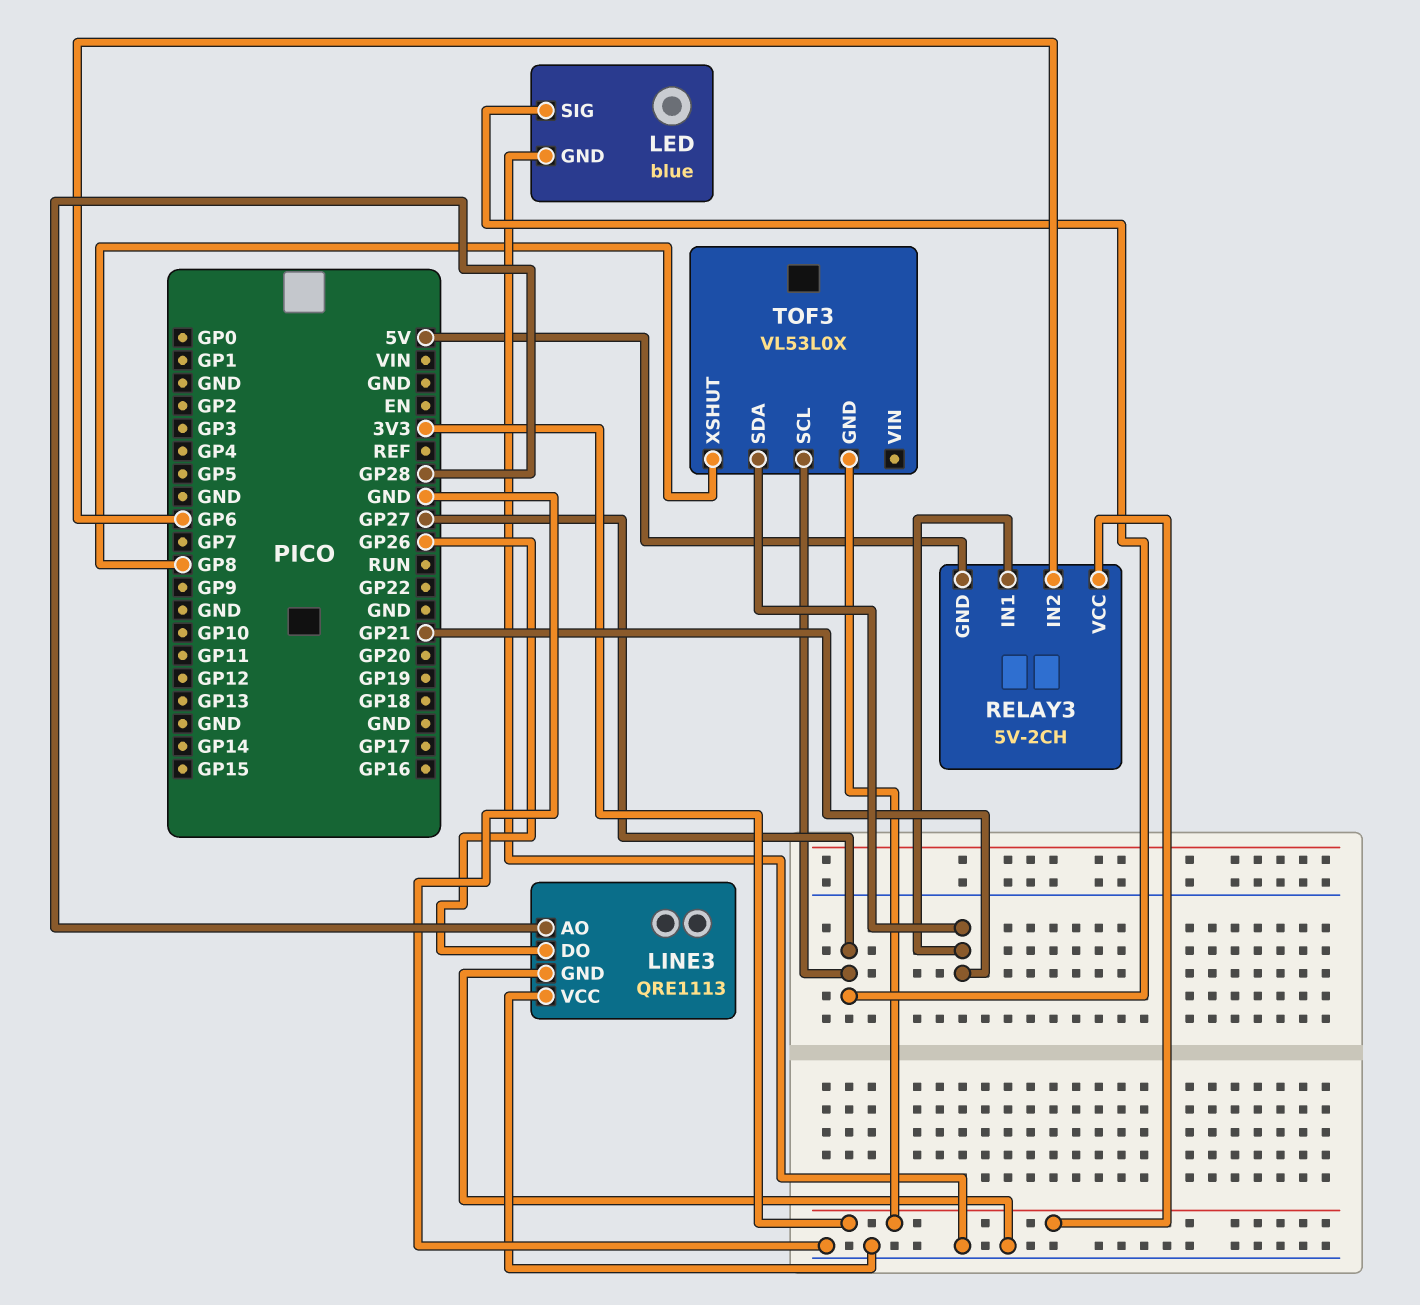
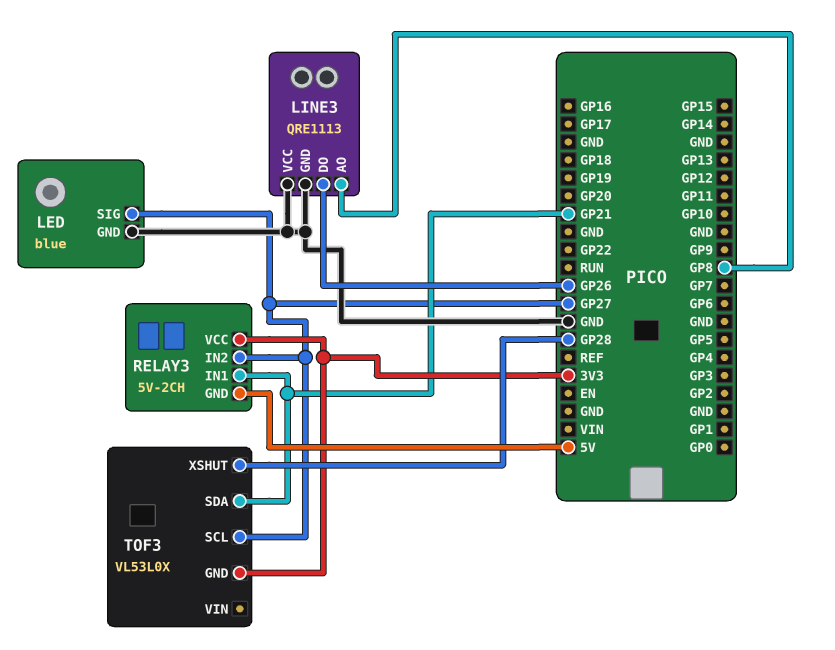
LINE3 pin AO: GP28 -> GP8
RELAY3 pin IN2: GP6 -> GP27
TOF3 pin XSHUT: GP8 -> GP28

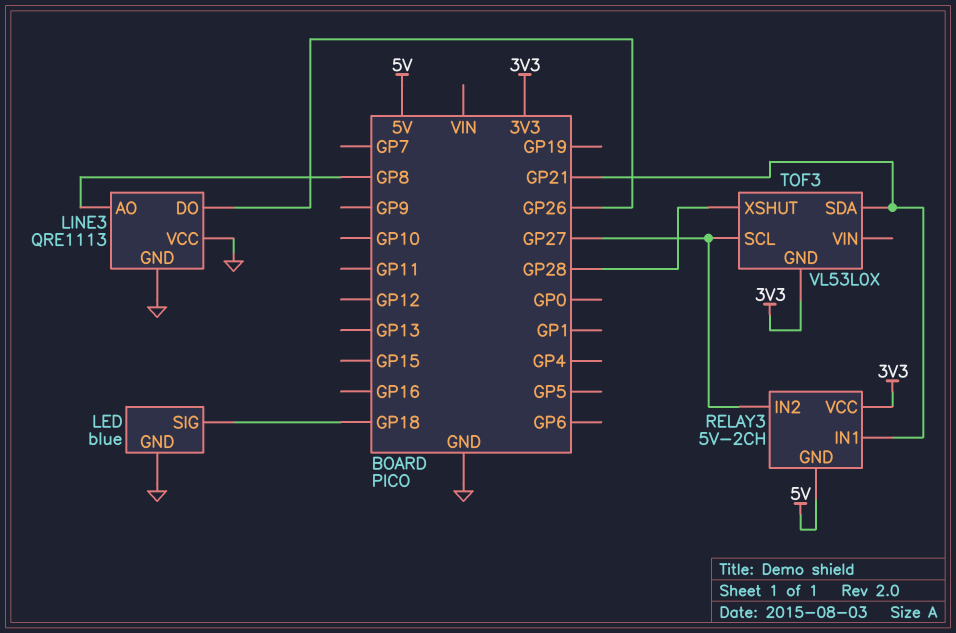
LED pin SIG: GP27 -> GP18

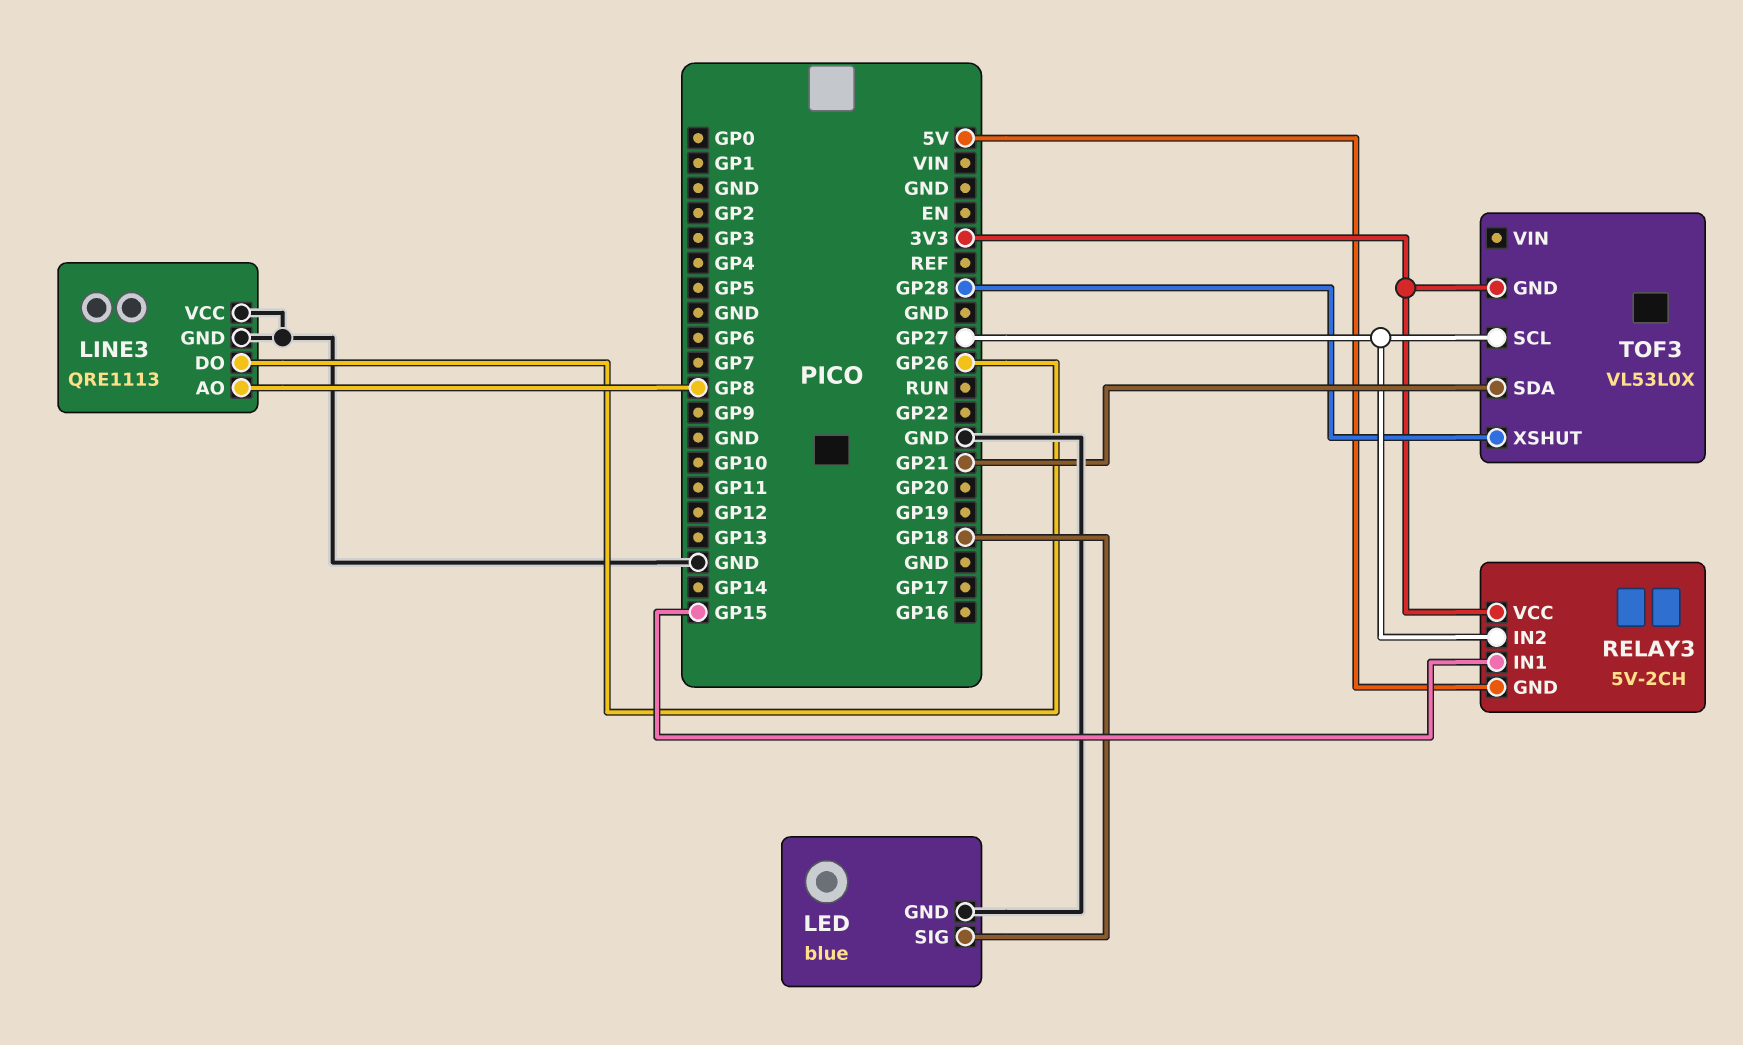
RELAY3 pin IN1: GP21 -> GP15

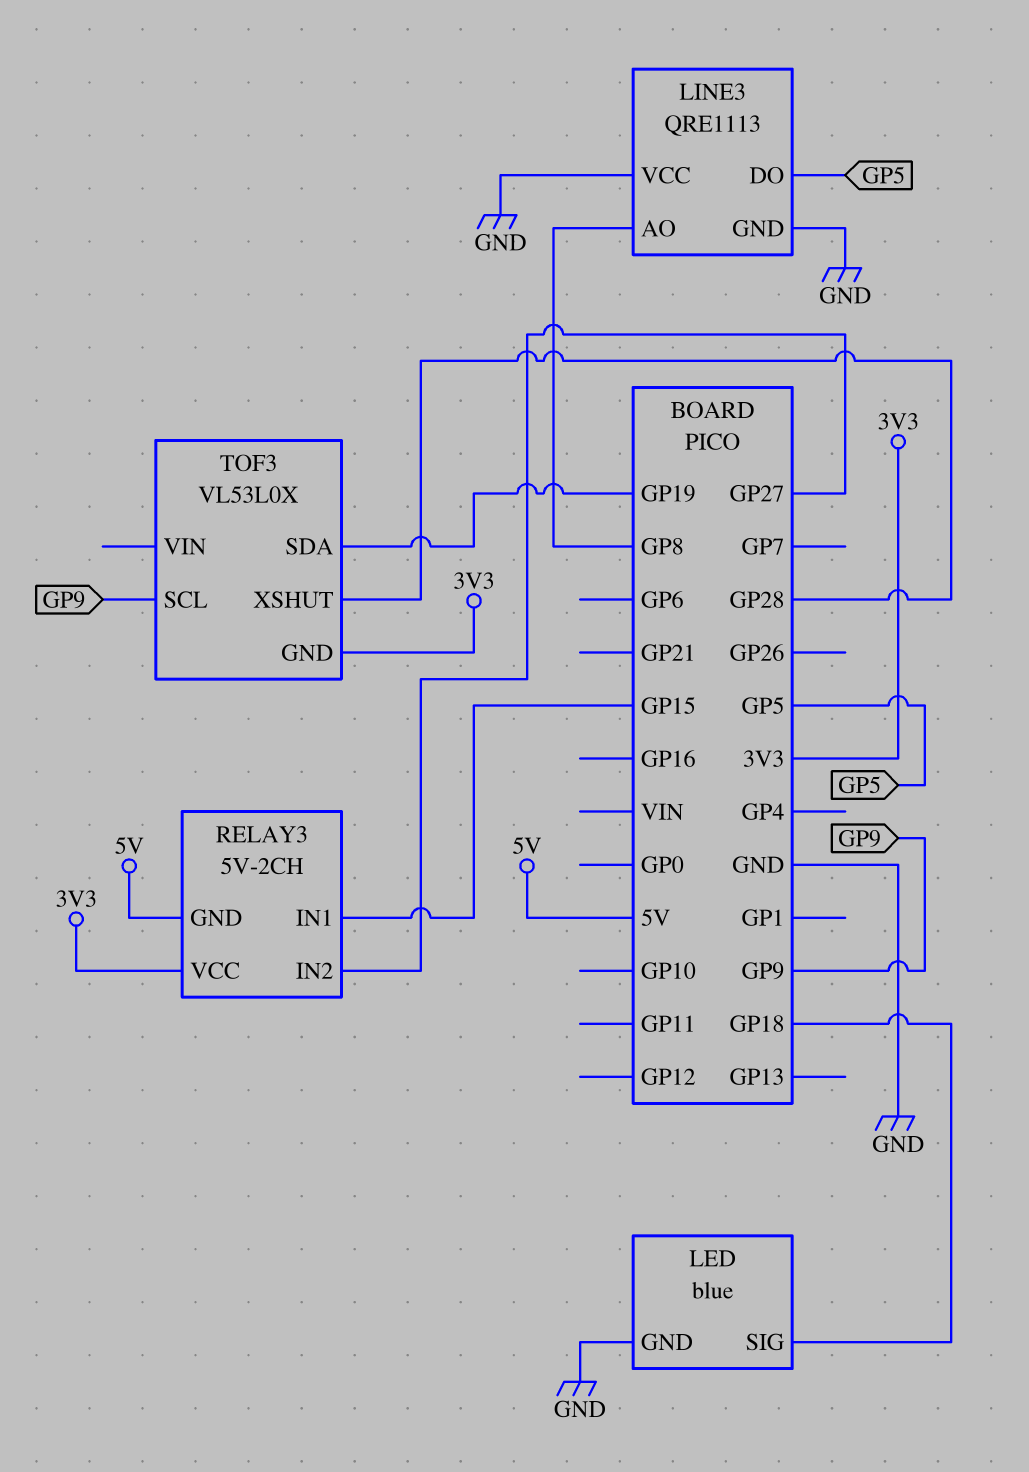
LINE3 pin DO: GP26 -> GP5
TOF3 pin SCL: GP27 -> GP9
TOF3 pin SDA: GP21 -> GP19

